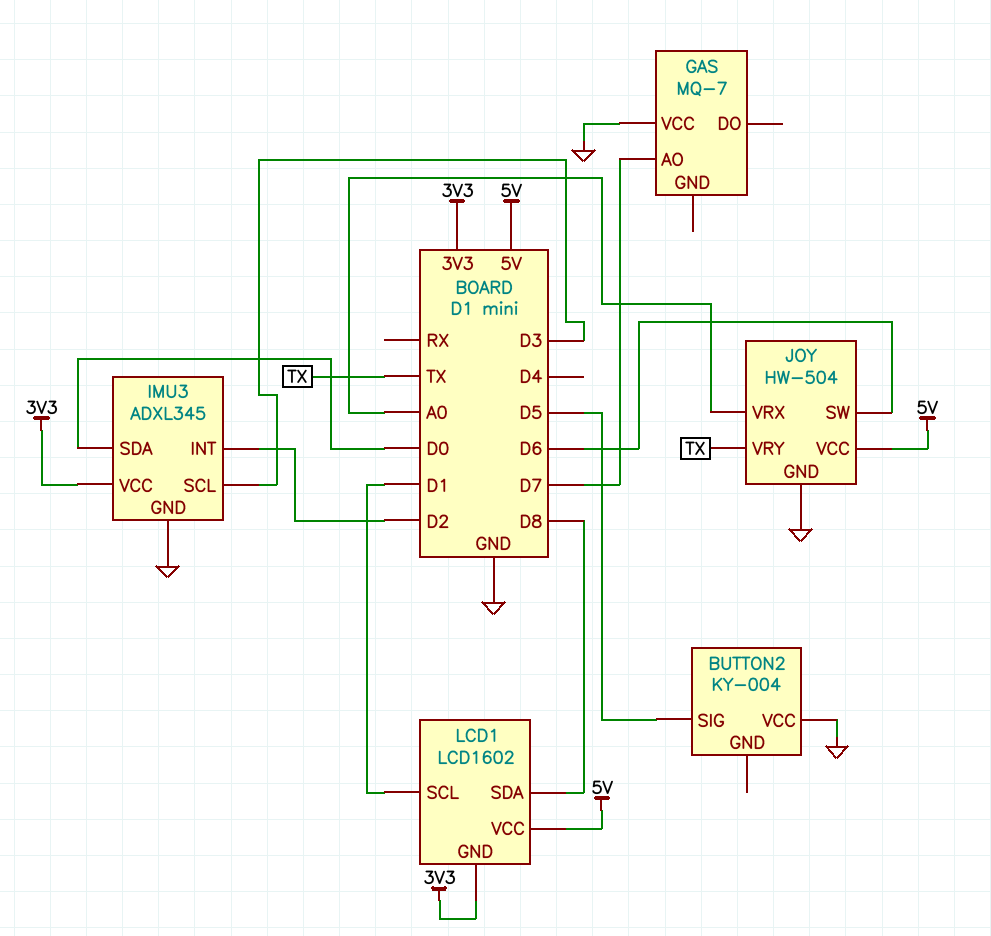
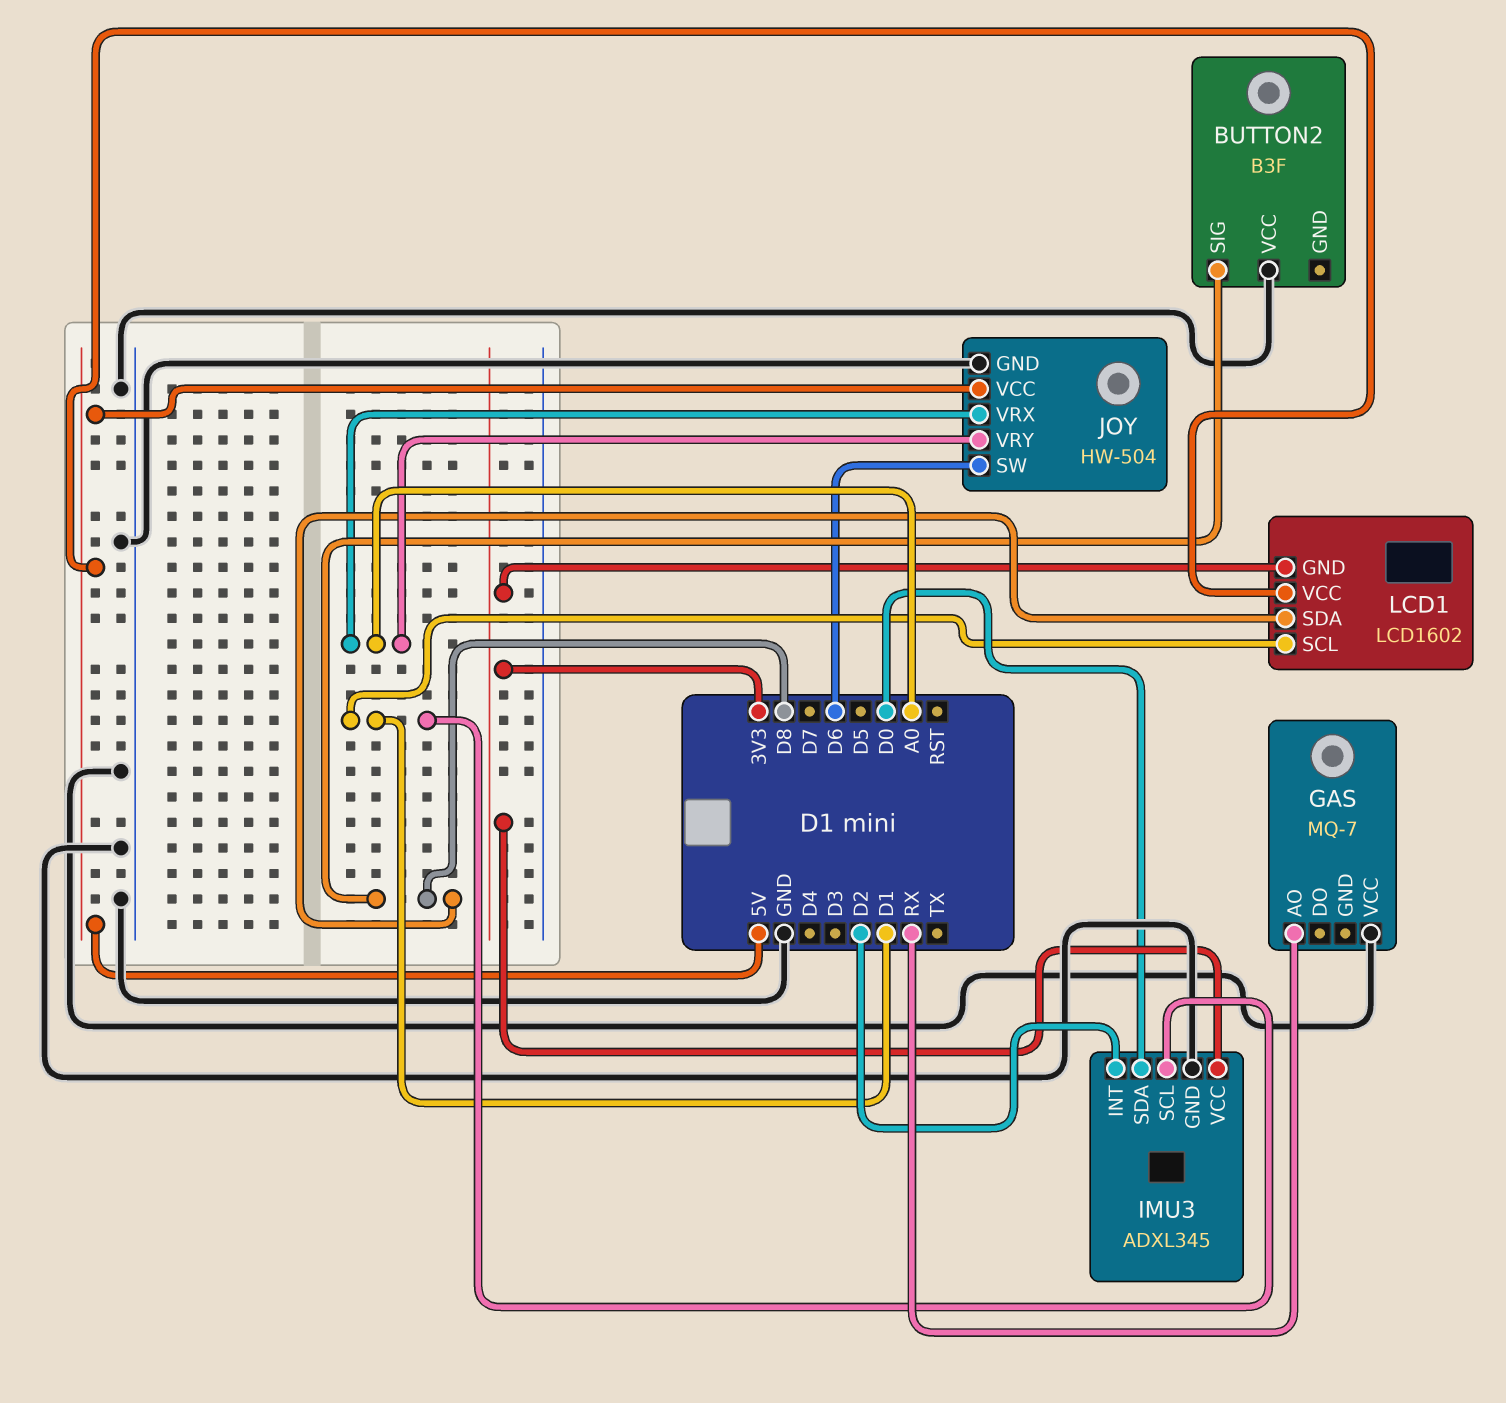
BUTTON2: KY-004 -> B3F
BUTTON2 pin SIG: D5 -> D8
GAS pin AO: D7 -> RX
IMU3 pin SCL: D3 -> D1
JOY pin VRY: TX -> A0

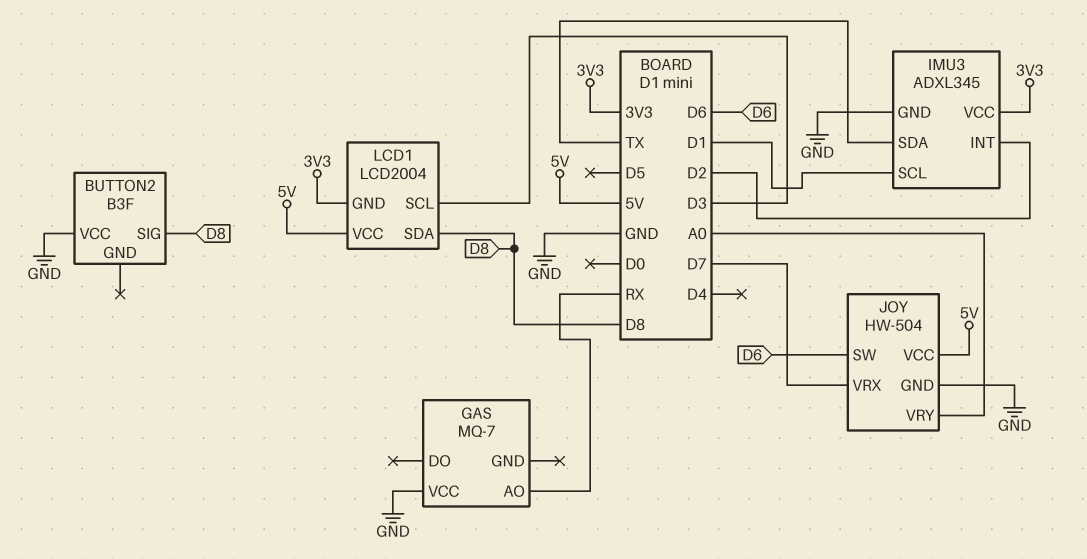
IMU3 pin SDA: D0 -> TX
JOY pin VRX: A0 -> D7
LCD1: LCD1602 -> LCD2004
LCD1 pin SCL: D1 -> D3

